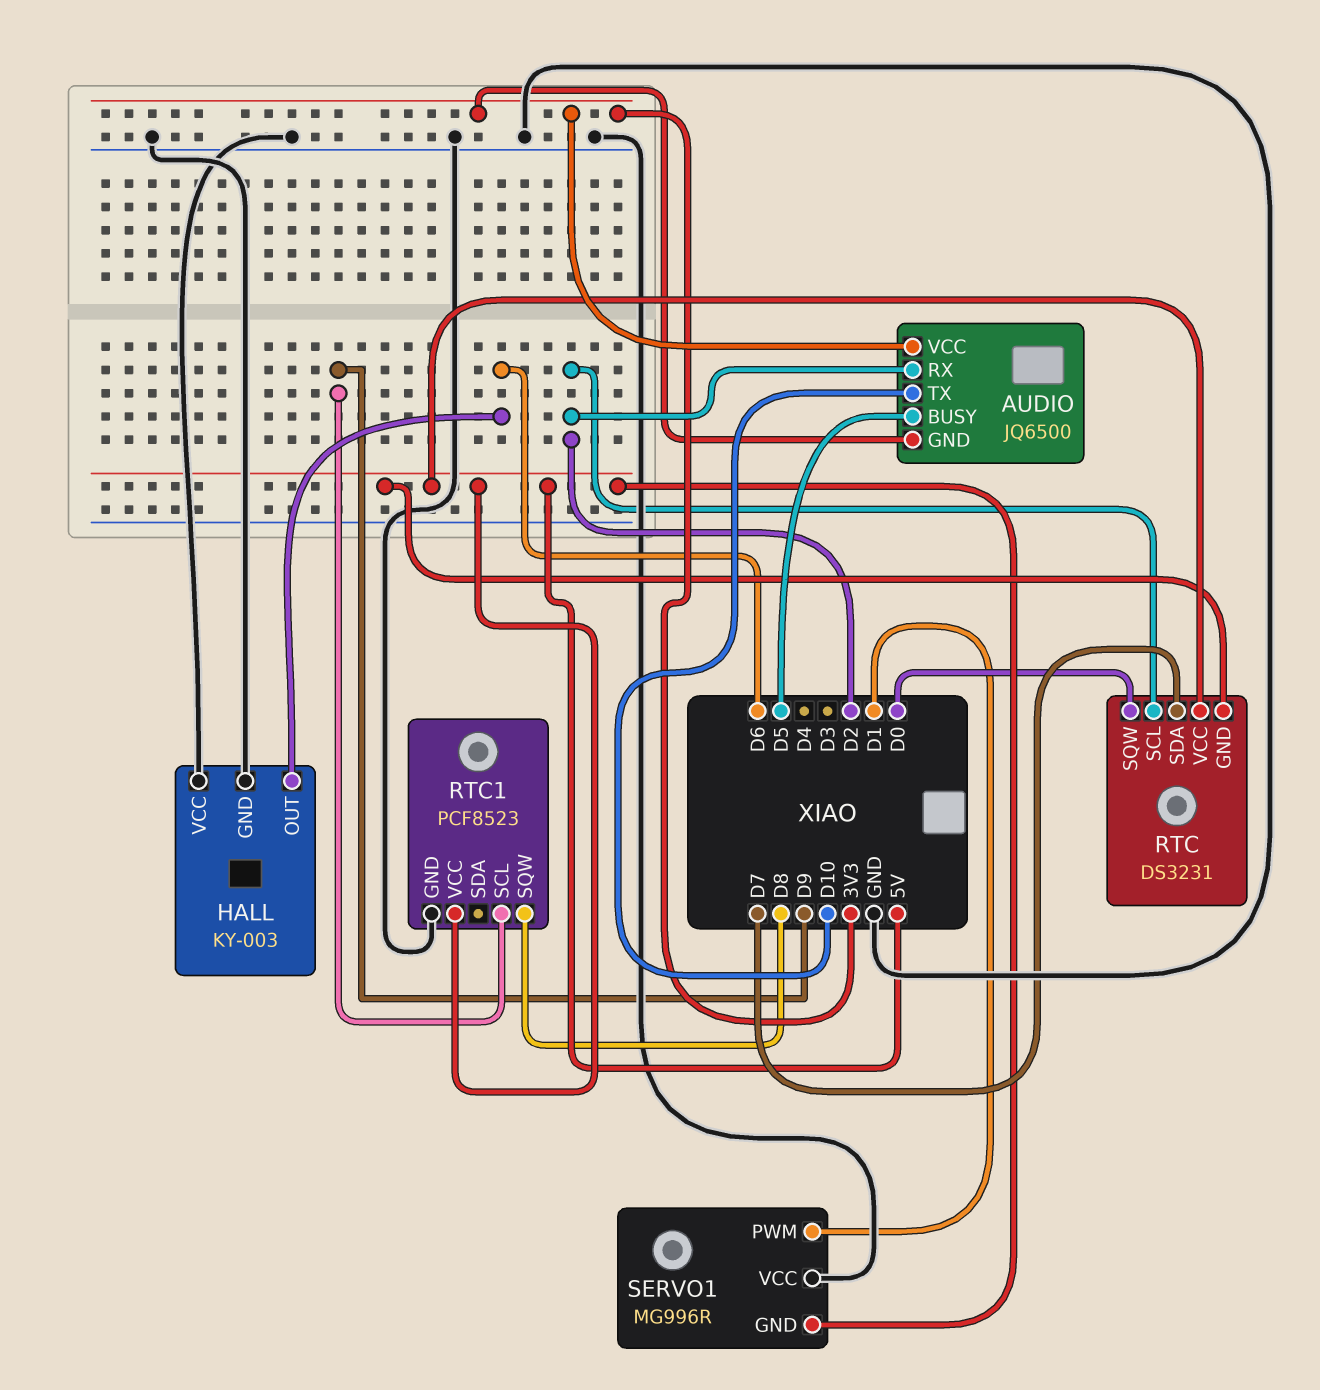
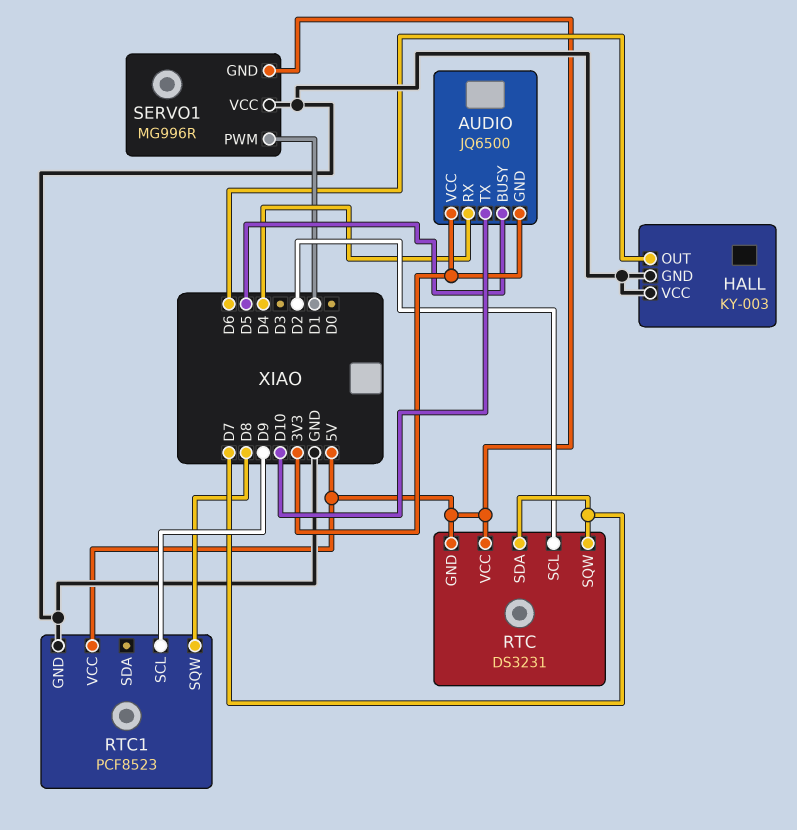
AUDIO pin RX: D2 -> D4
RTC pin SQW: D0 -> D7

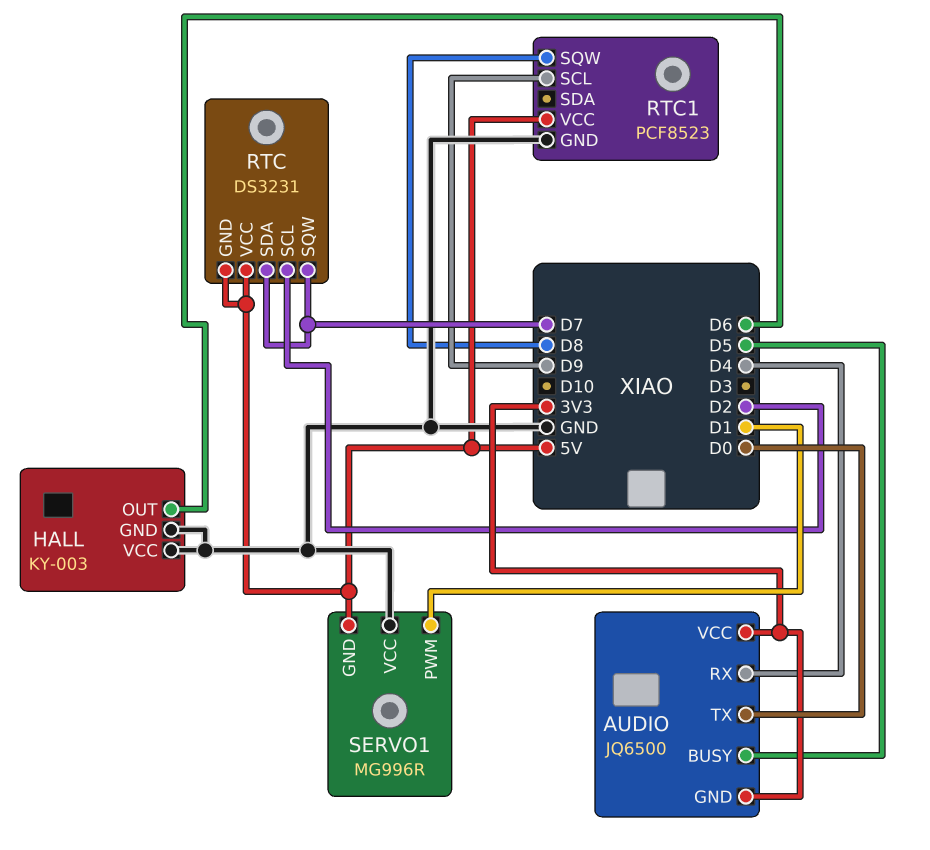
AUDIO pin TX: D10 -> D0

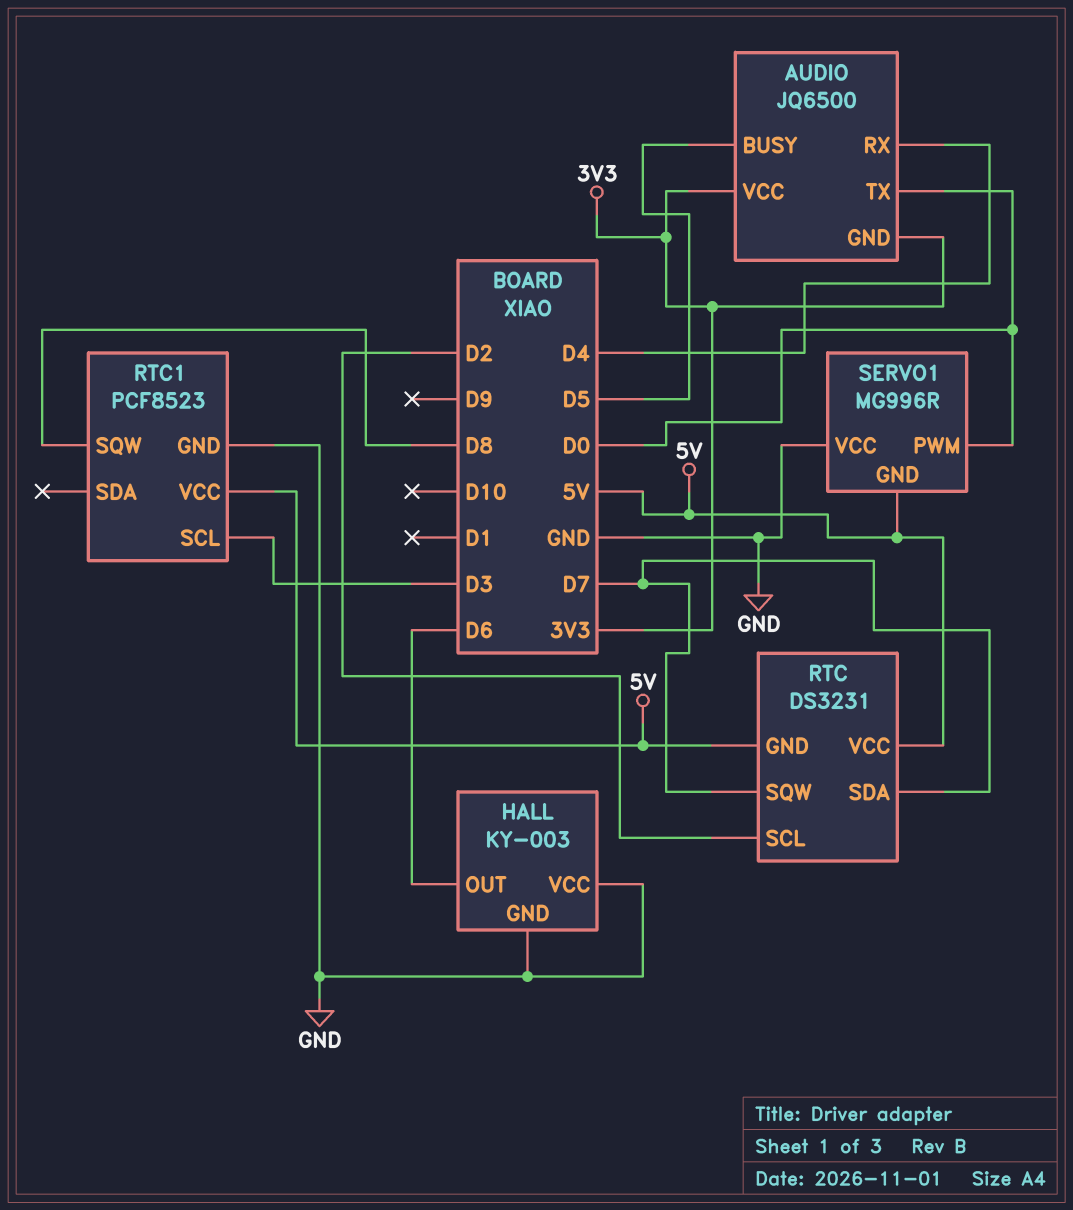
RTC1 pin SCL: D9 -> D3
SERVO1 pin PWM: D1 -> D0

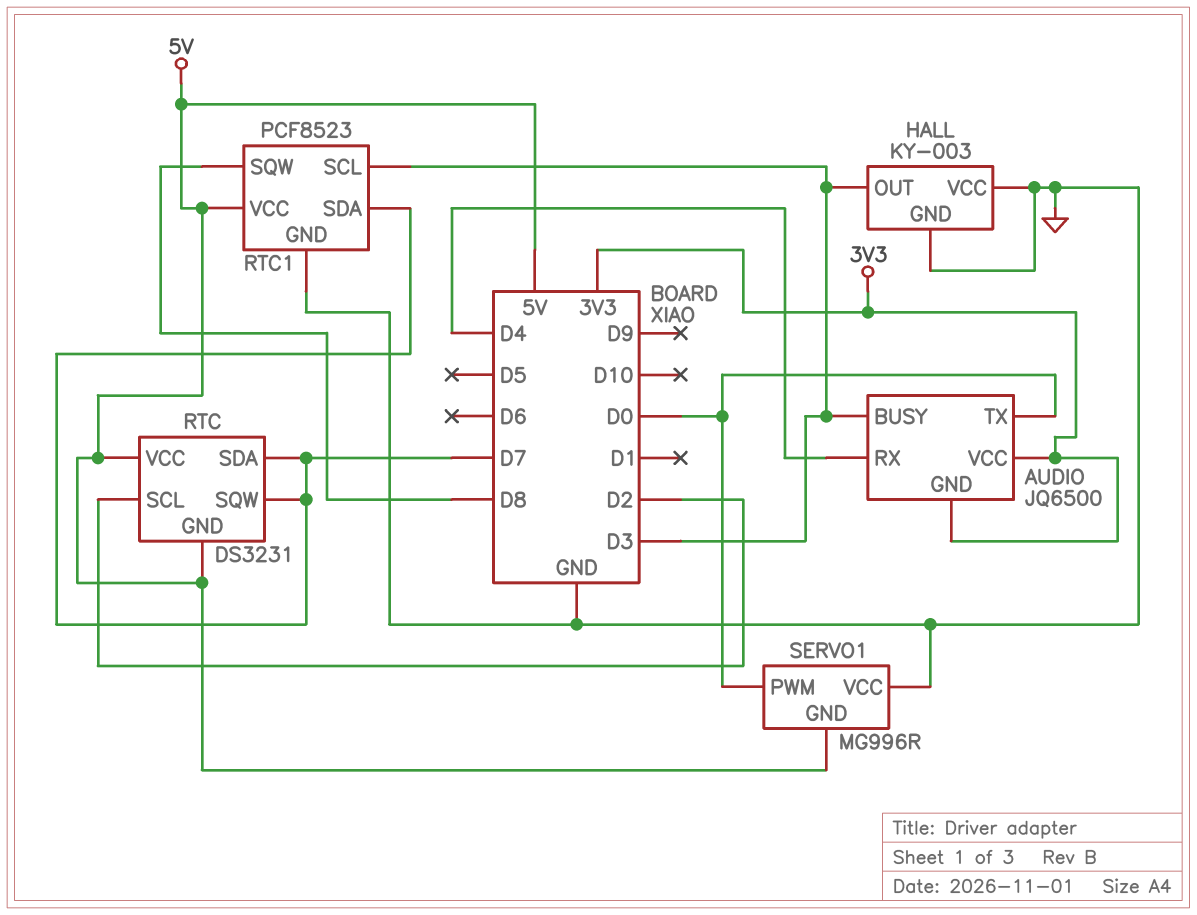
AUDIO pin BUSY: D5 -> D3
HALL pin OUT: D6 -> D3
RTC1 pin SDA: none -> D7

